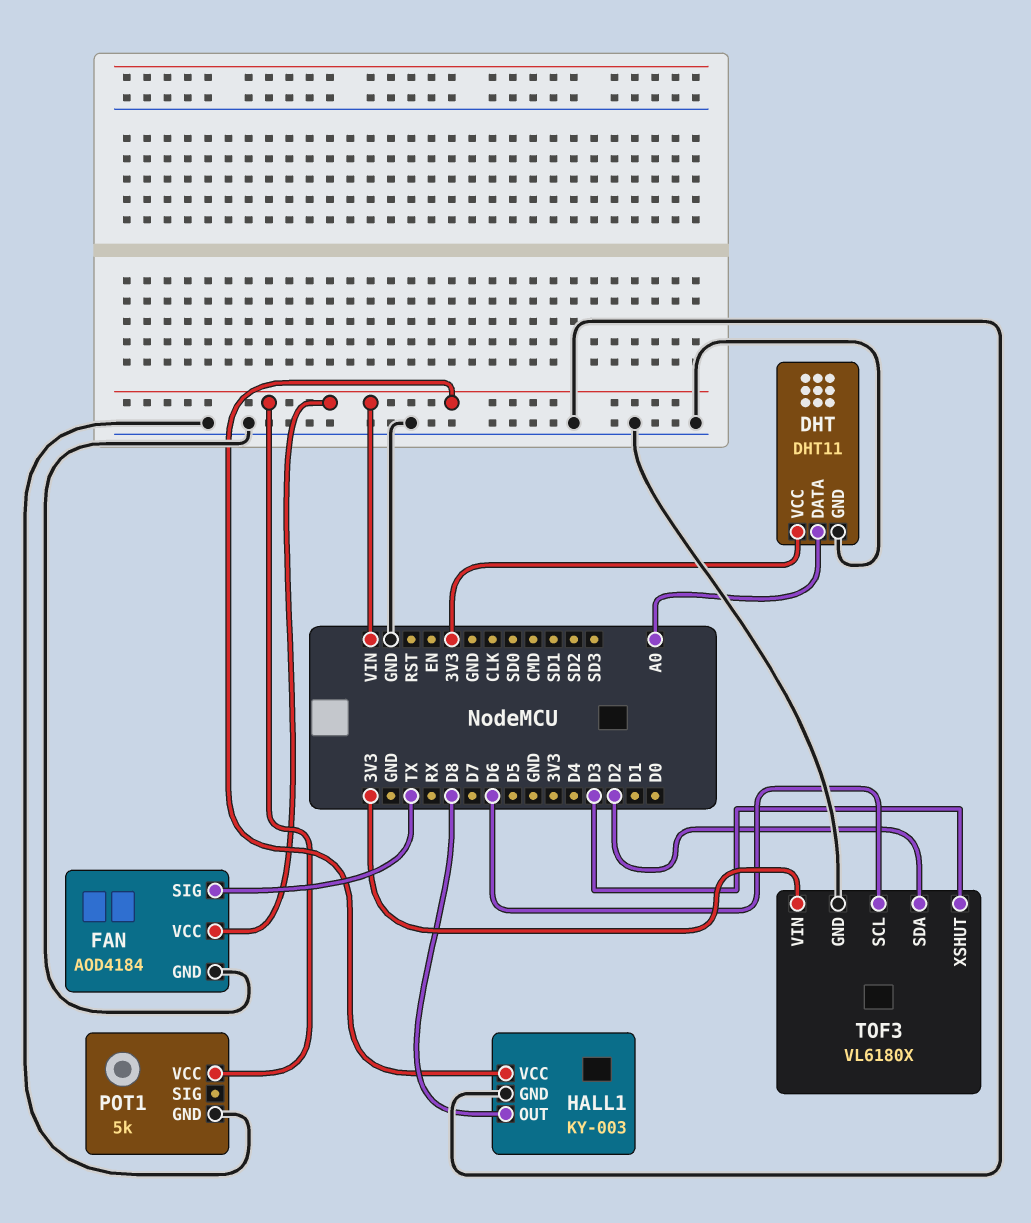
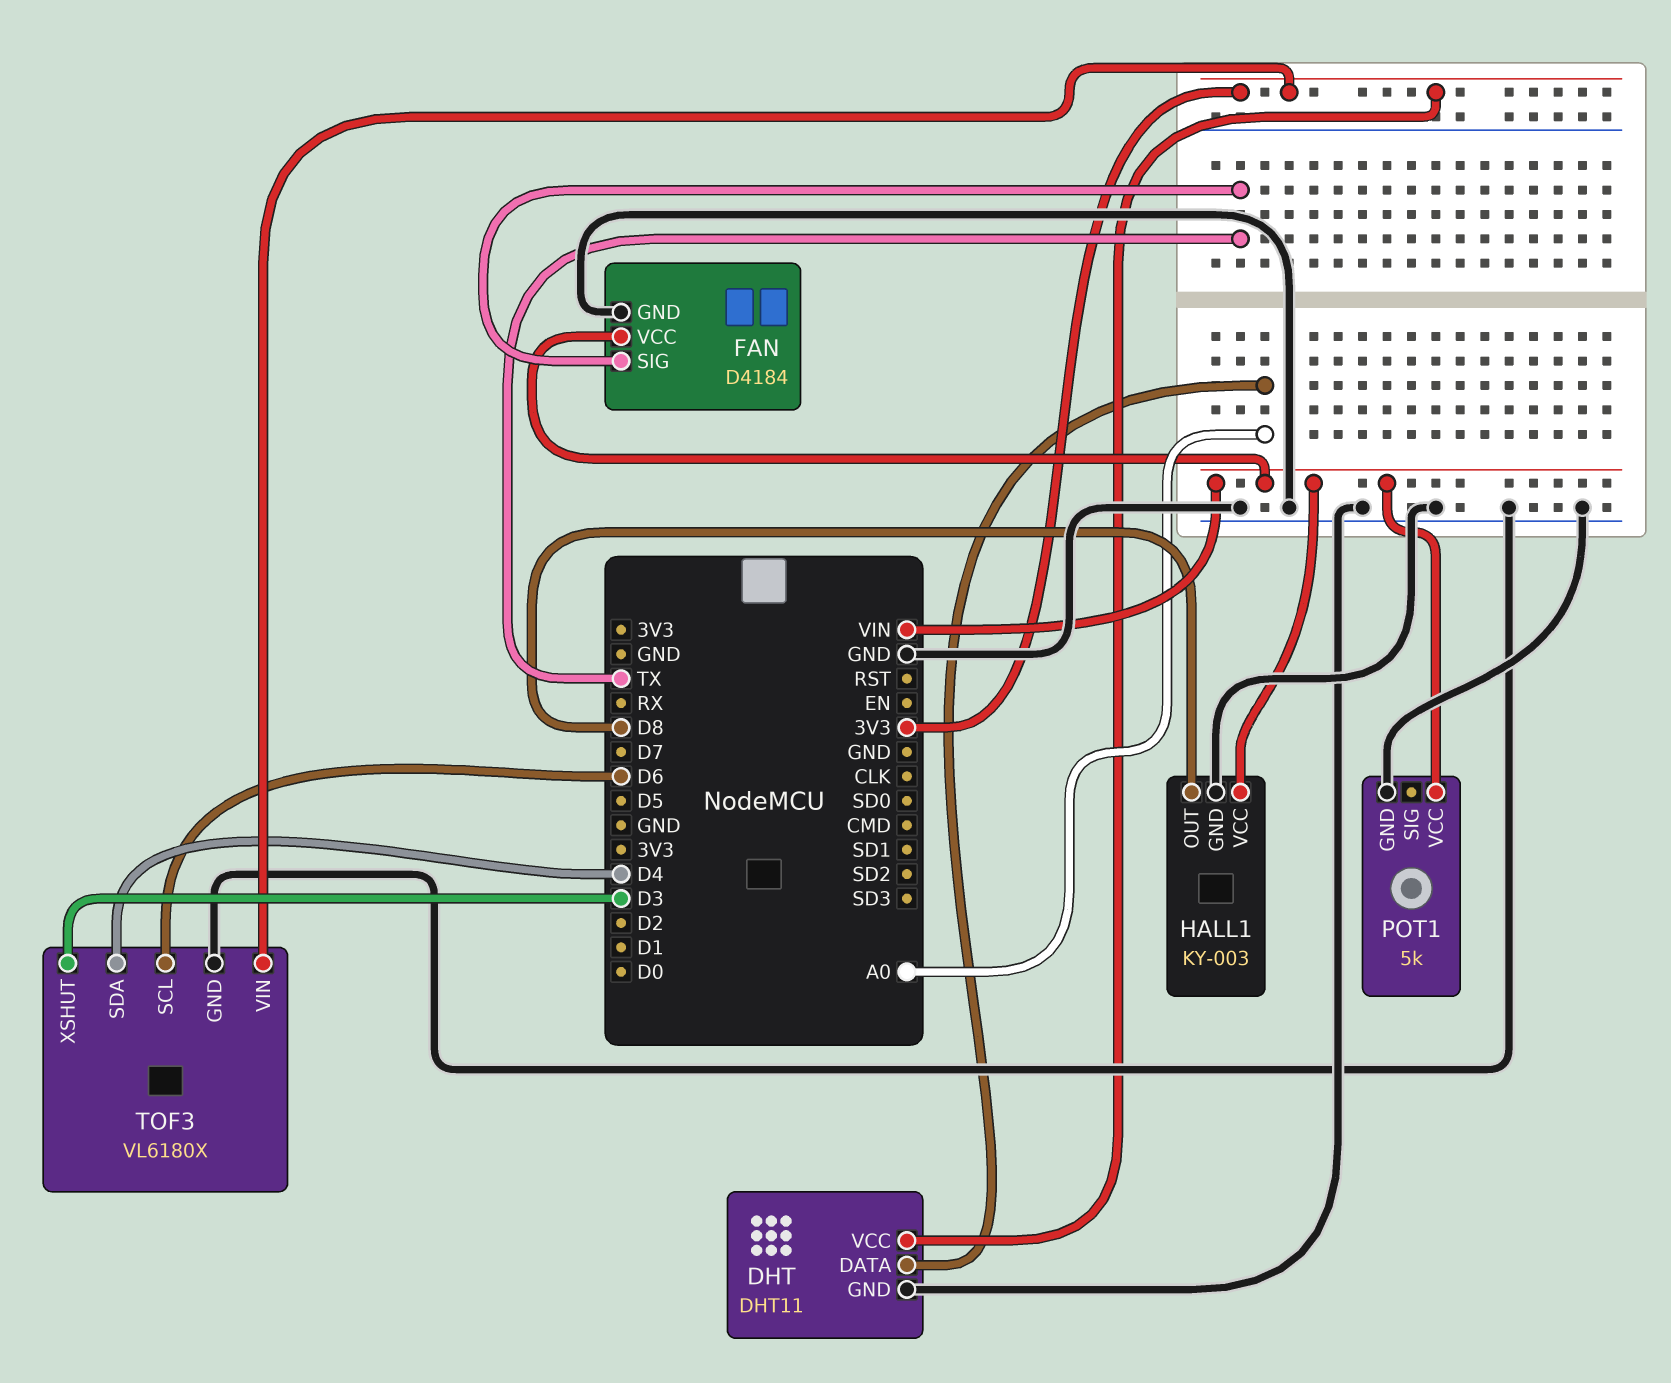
FAN: AOD4184 -> D4184
TOF3 pin SDA: D2 -> D4

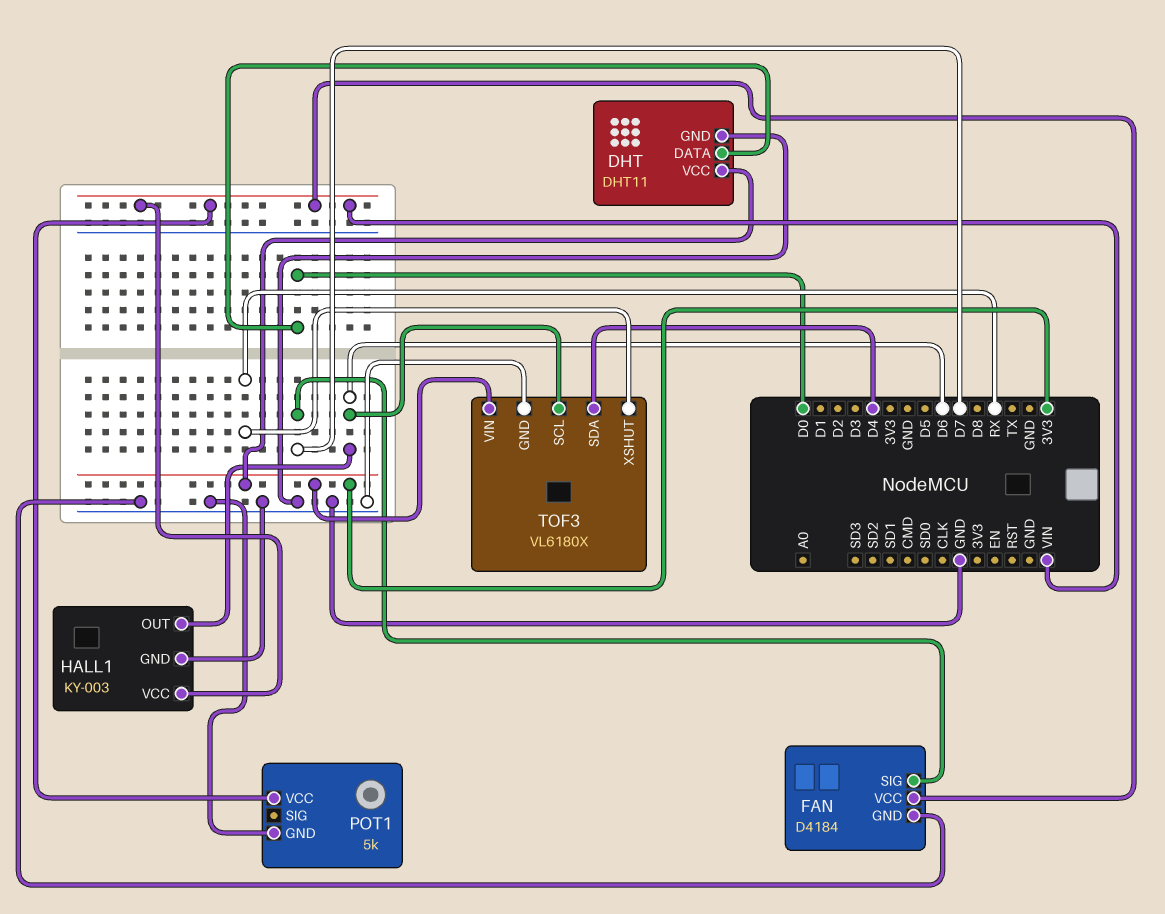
DHT pin DATA: A0 -> D0
FAN pin SIG: TX -> D7
HALL1 pin OUT: D8 -> D6
TOF3 pin XSHUT: D3 -> RX

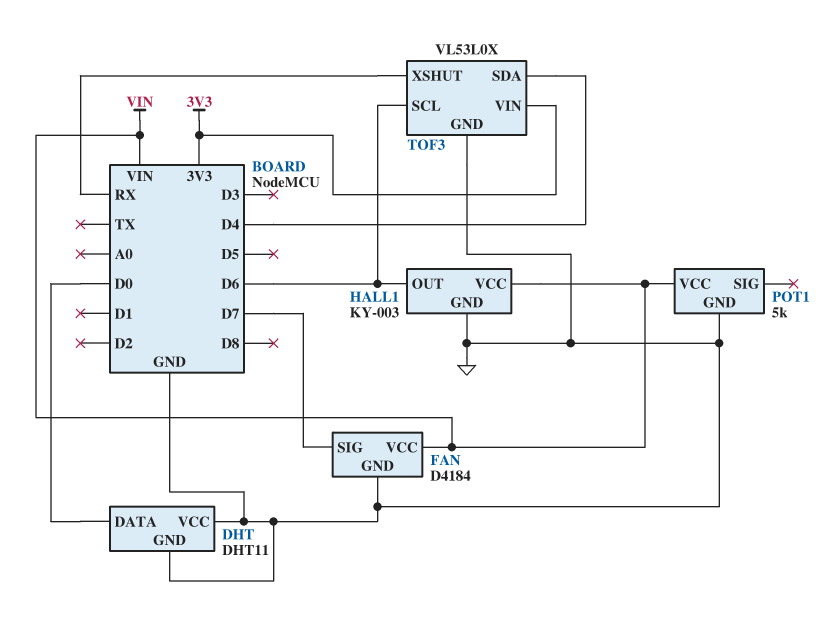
DHT pin VCC: 3V3 -> GND
TOF3: VL6180X -> VL53L0X

